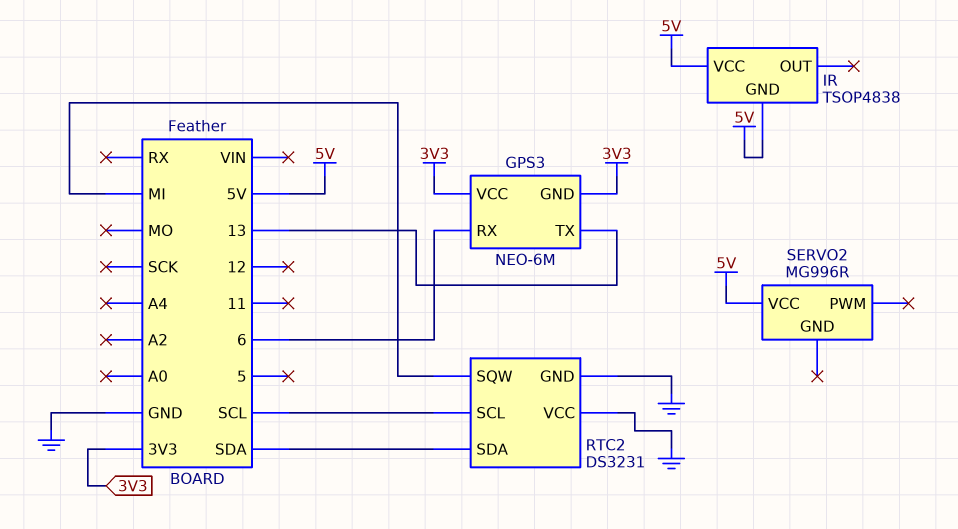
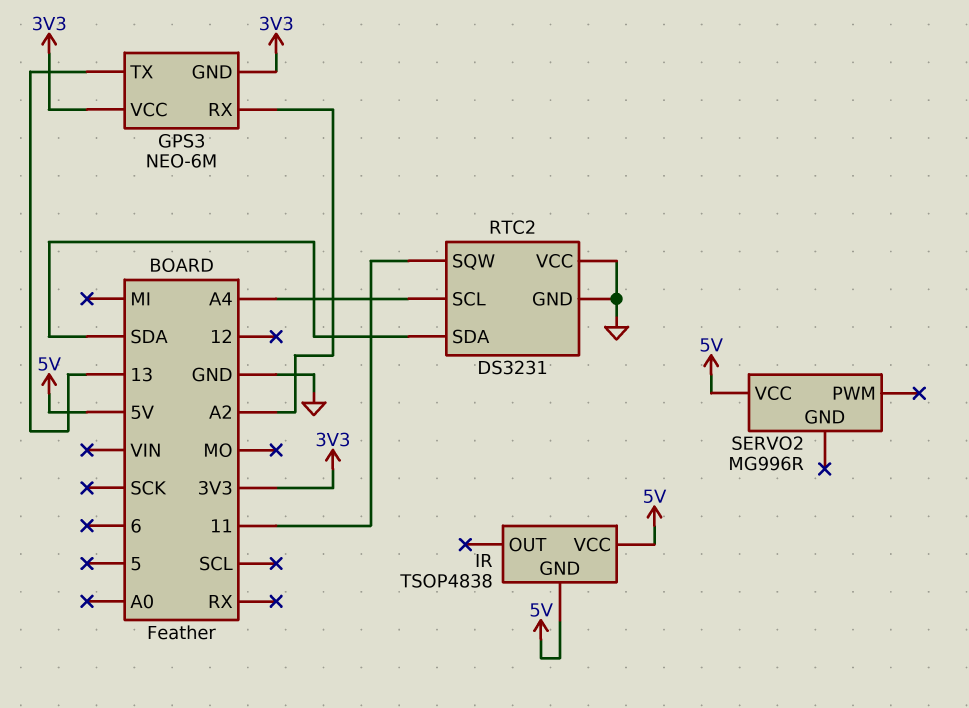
GPS3 pin RX: 6 -> A2
RTC2 pin SCL: SCL -> A4
RTC2 pin SQW: MI -> 11

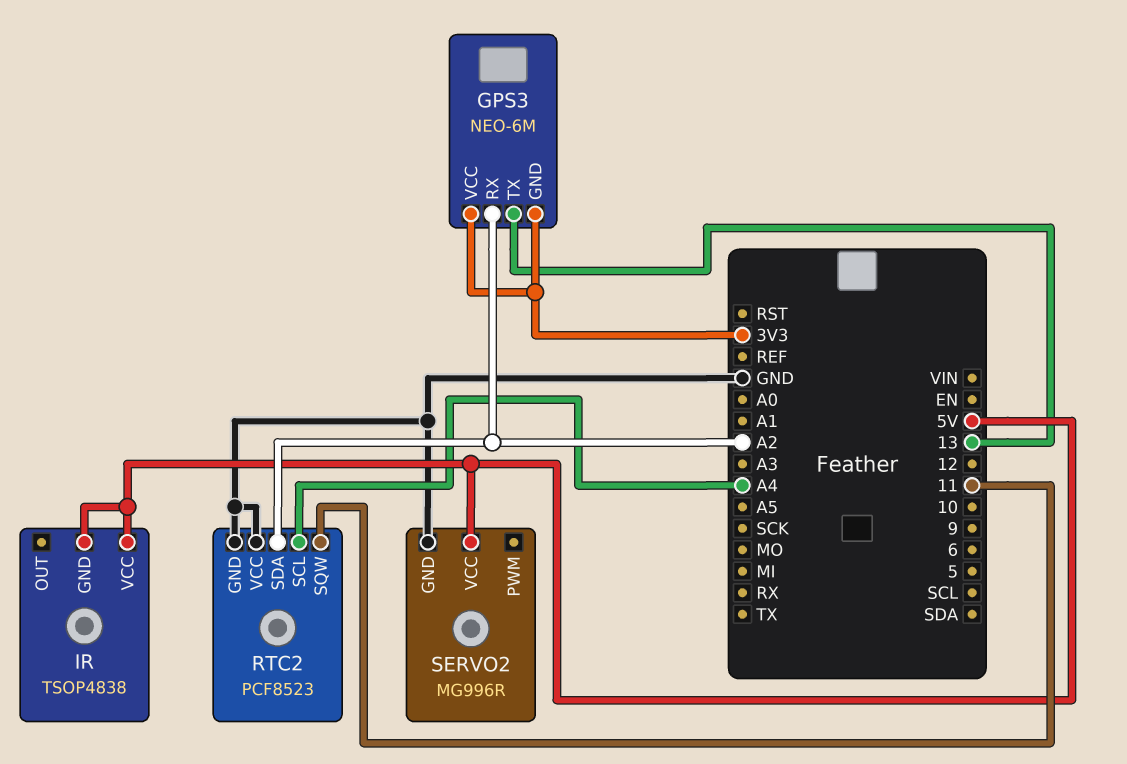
RTC2: DS3231 -> PCF8523
RTC2 pin SDA: SDA -> A2
SERVO2 pin GND: none -> GND

